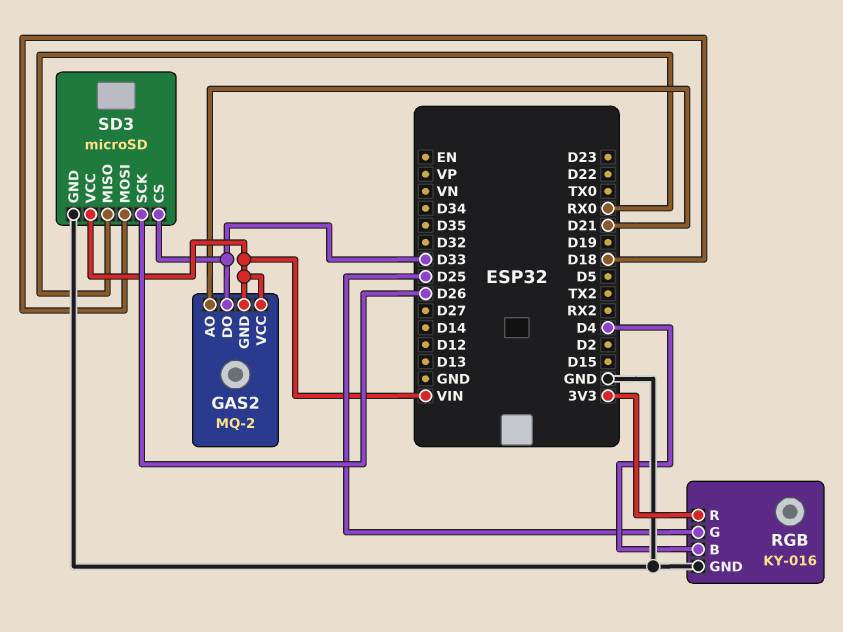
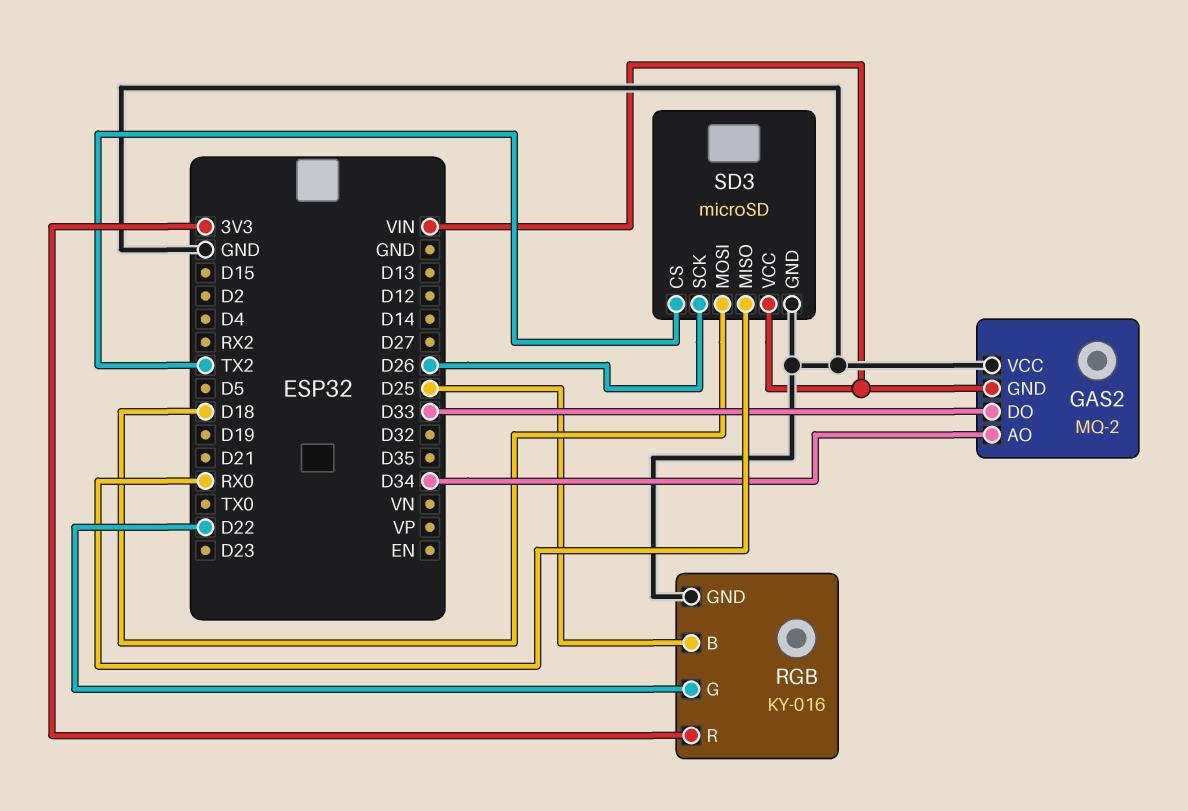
GAS2 pin AO: D21 -> D34
GAS2 pin VCC: VIN -> GND
RGB pin B: D4 -> D25
RGB pin G: D25 -> D22
SD3 pin CS: D33 -> TX2

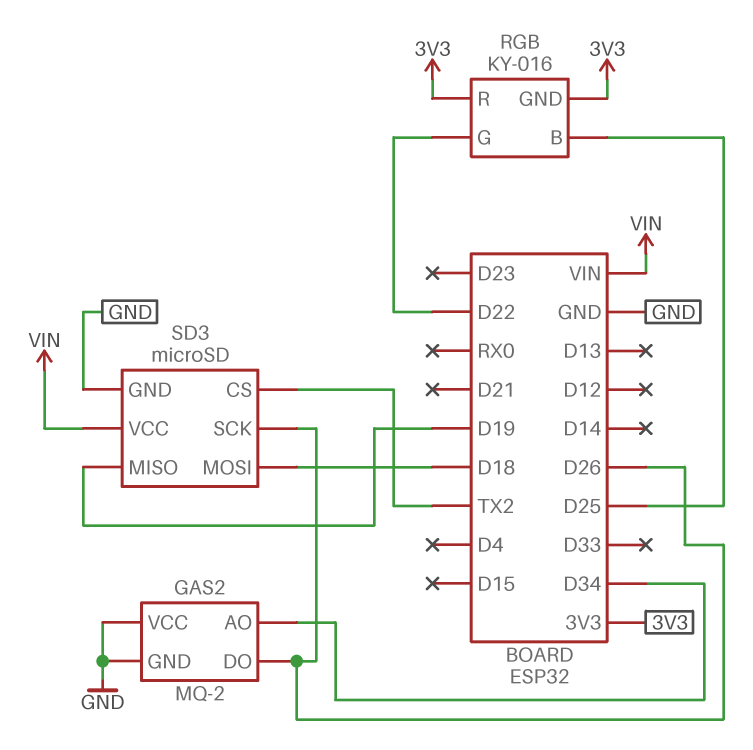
GAS2 pin DO: D33 -> D26
GAS2 pin GND: VIN -> GND
RGB pin GND: GND -> 3V3
SD3 pin MISO: RX0 -> D19

